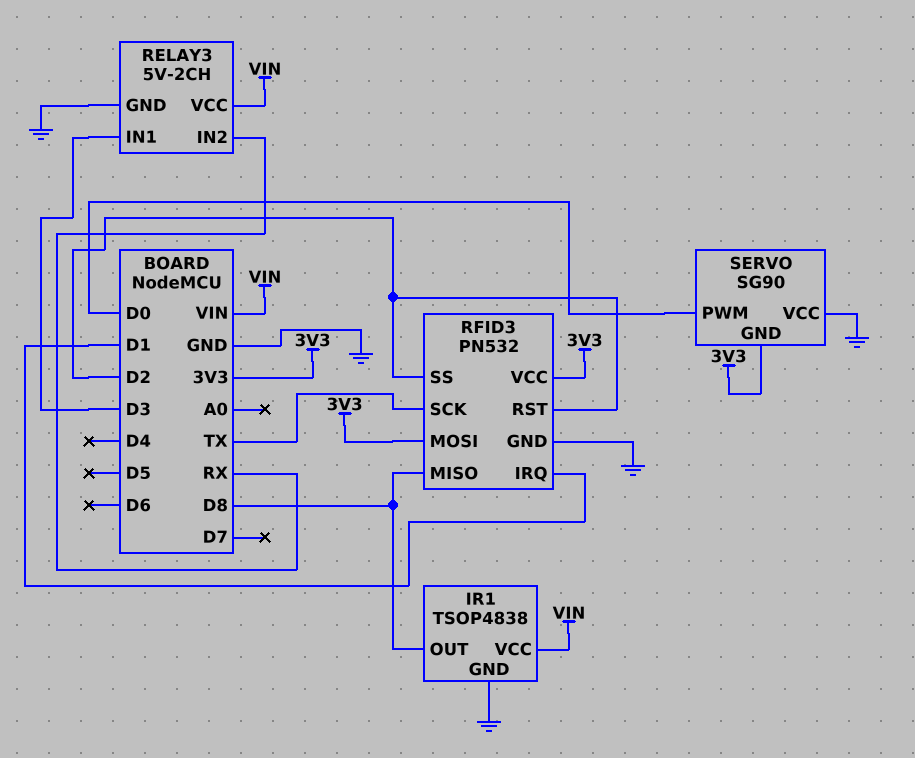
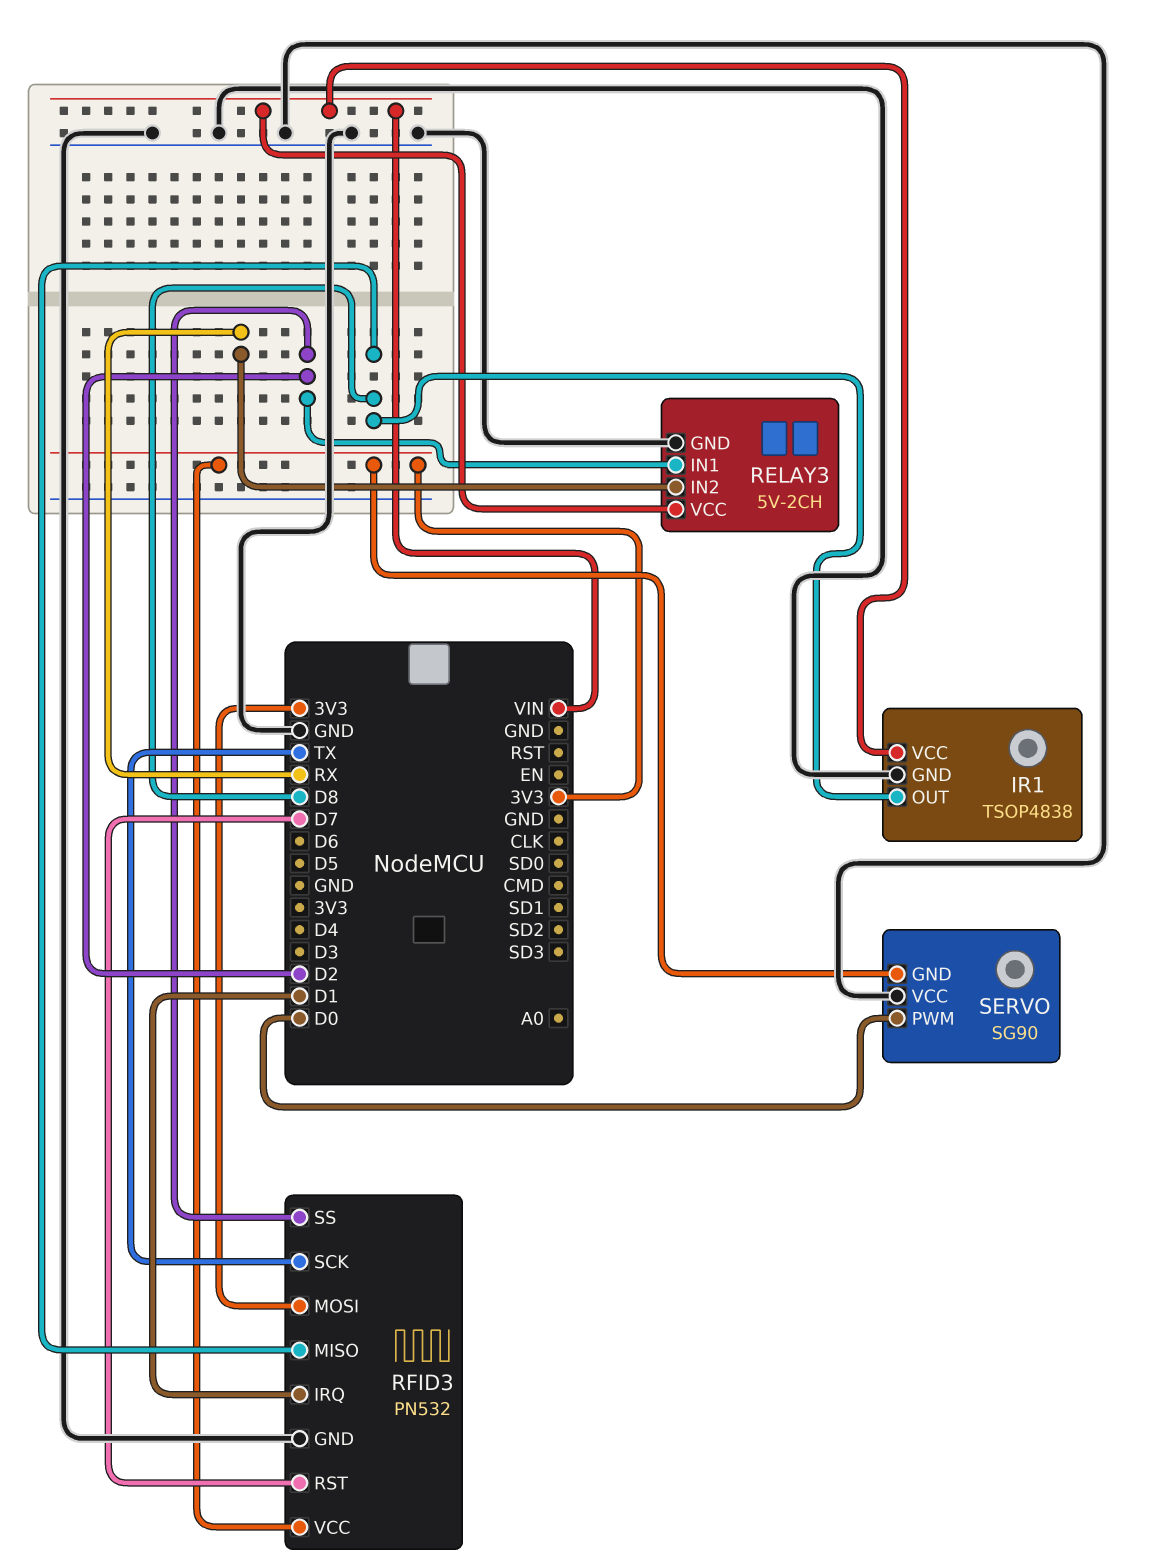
RELAY3 pin IN1: D3 -> D2
RFID3 pin RST: D2 -> D7

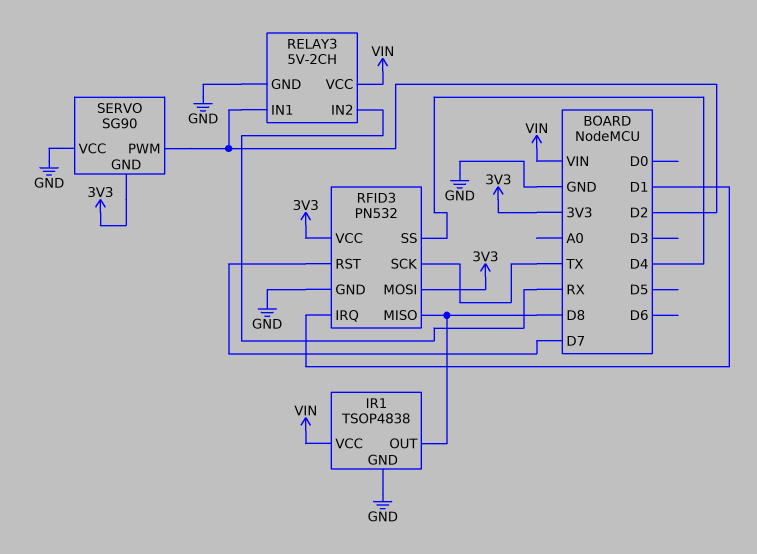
RFID3 pin SS: D2 -> D4
SERVO pin PWM: D0 -> D2

